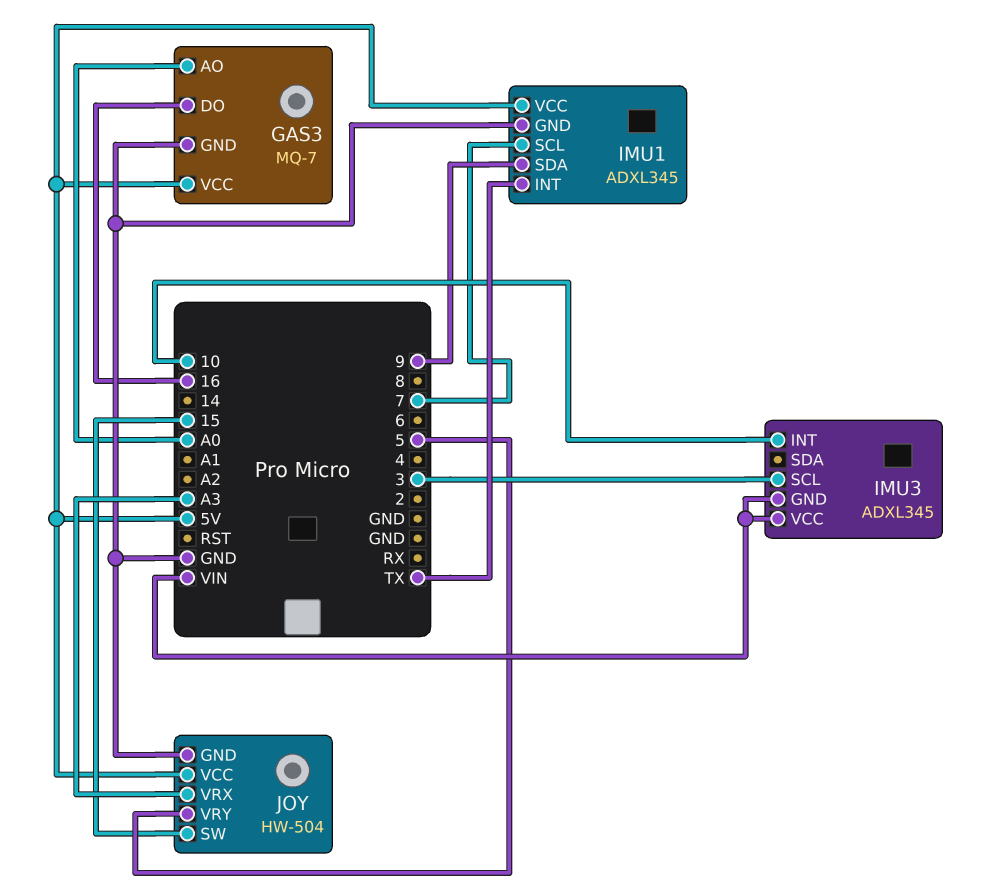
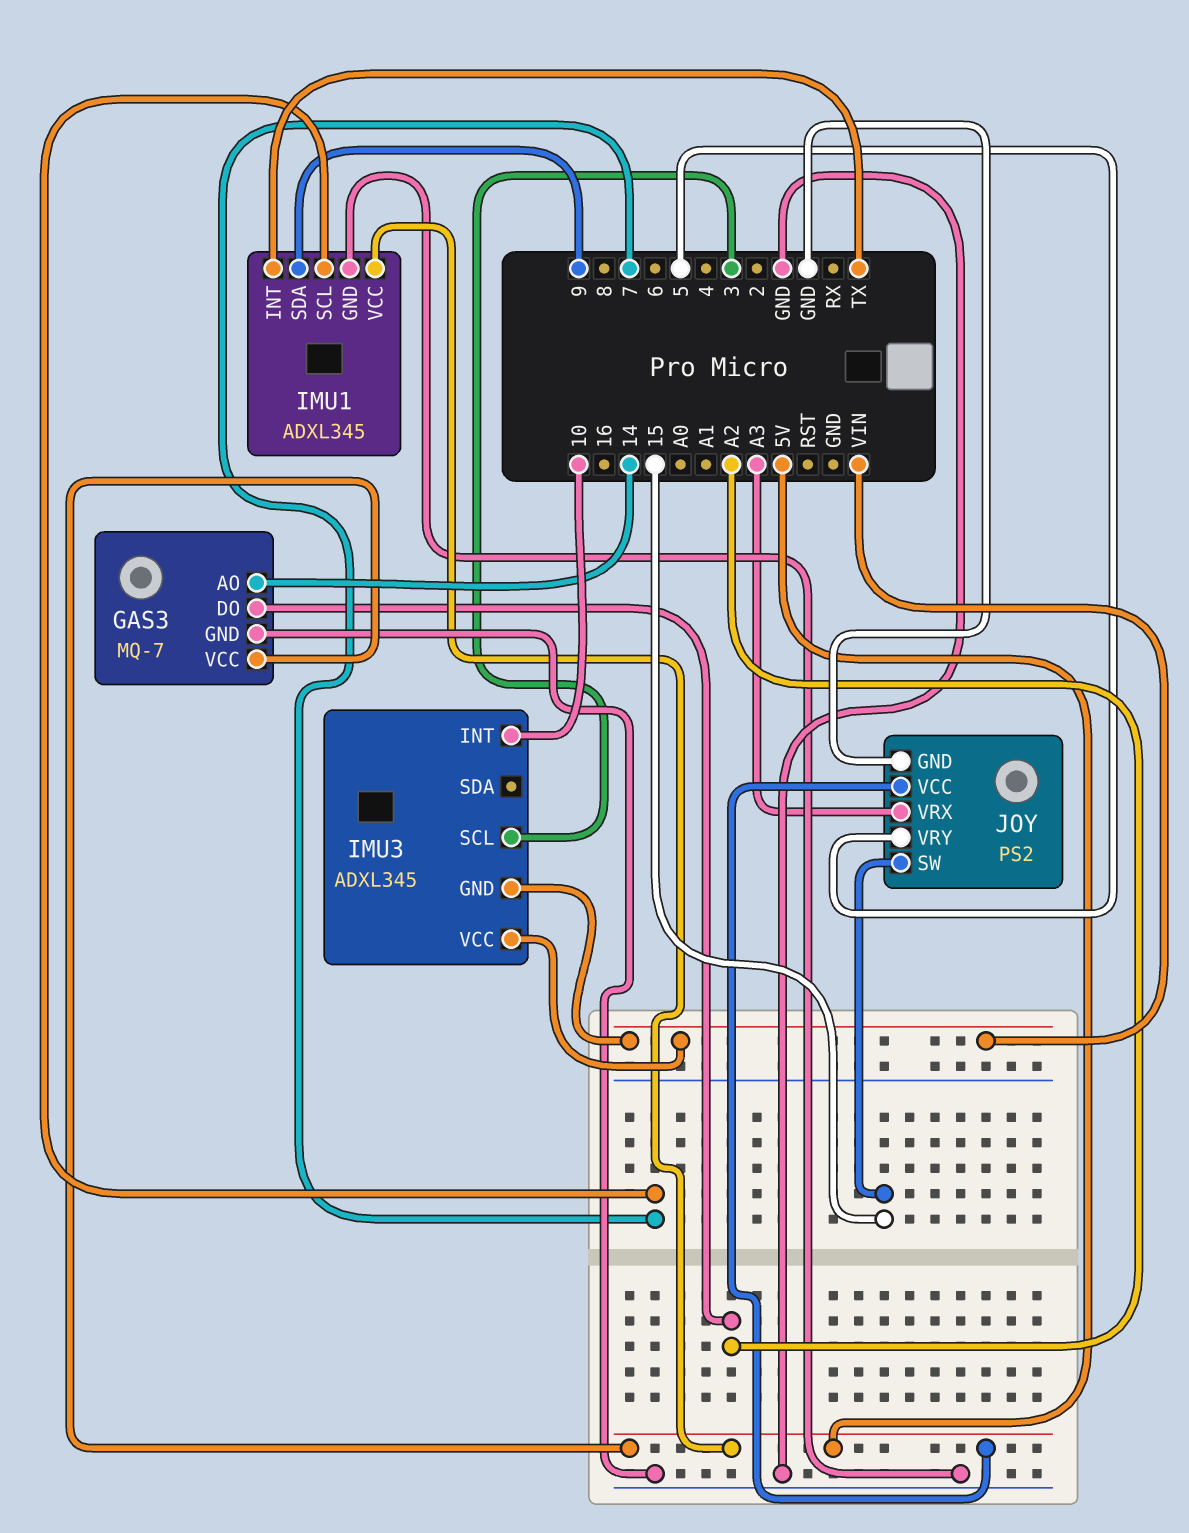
GAS3 pin AO: A0 -> 14
GAS3 pin DO: 16 -> A2
JOY: HW-504 -> PS2

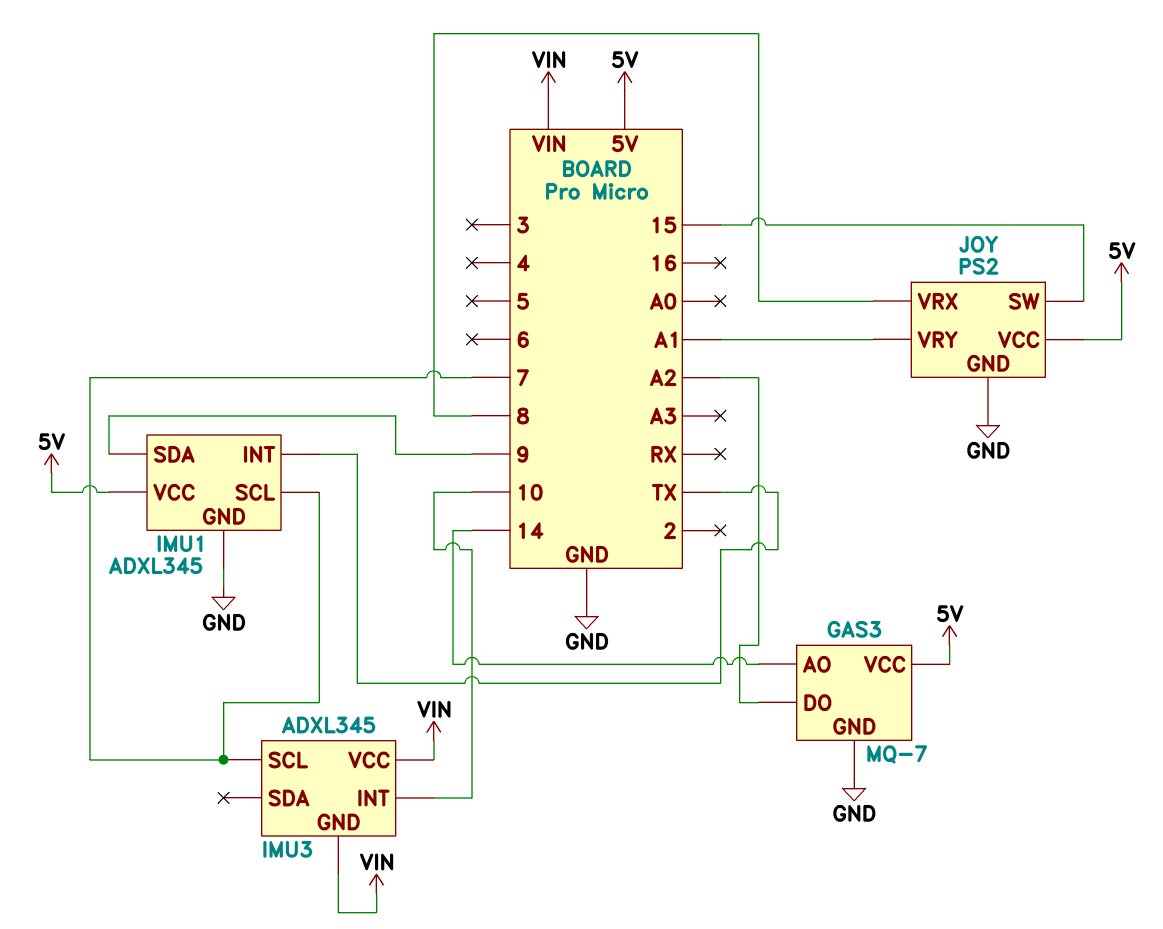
IMU3 pin SCL: 3 -> 7
JOY pin VRX: A3 -> 8
JOY pin VRY: 5 -> A1

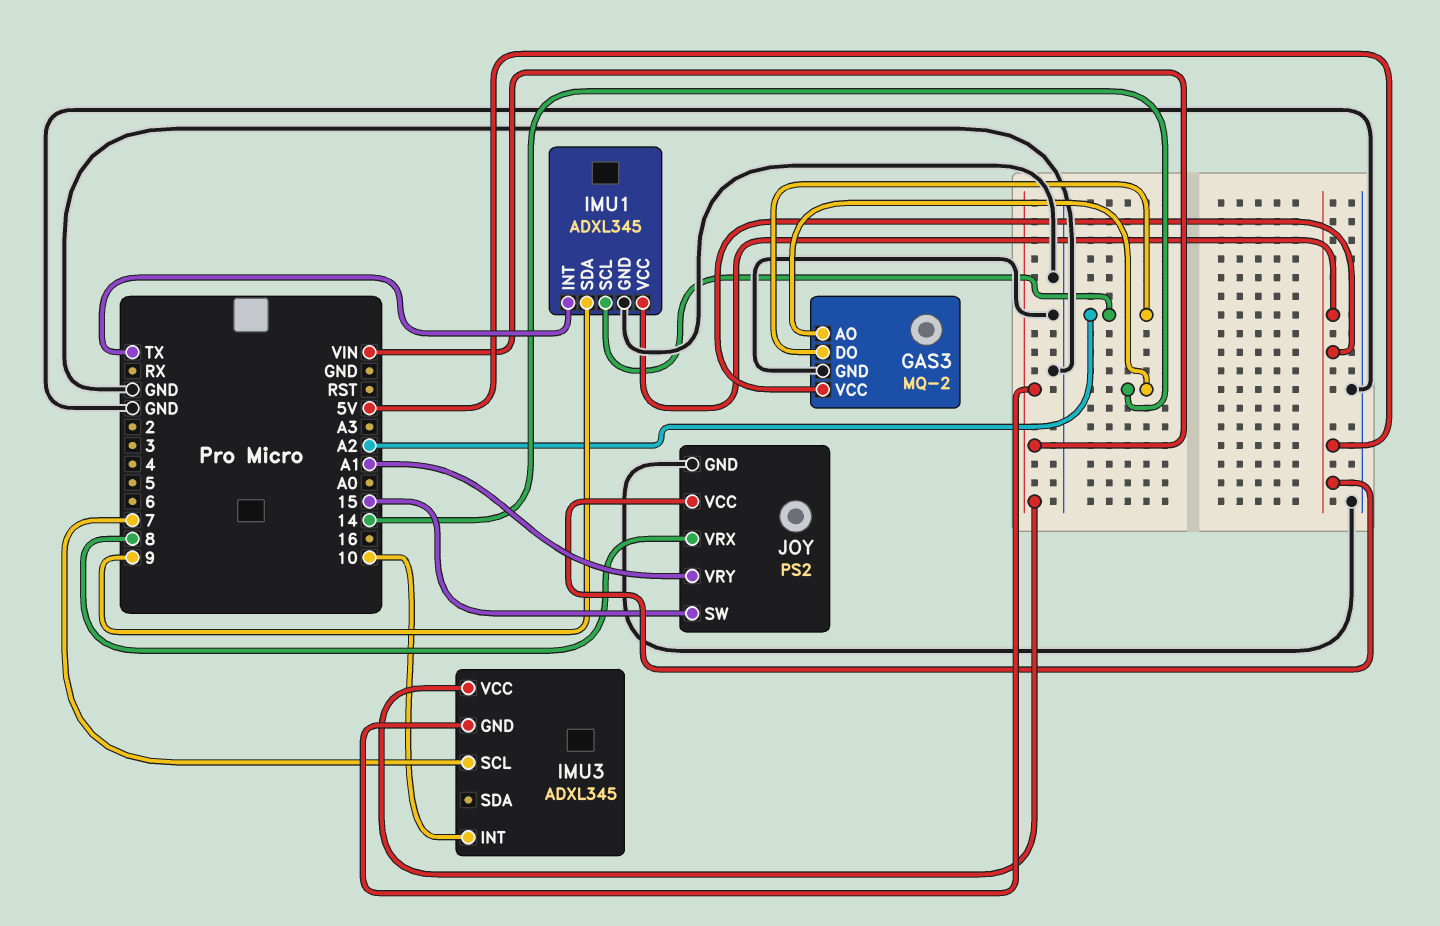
GAS3: MQ-7 -> MQ-2
IMU1 pin SCL: 7 -> A2

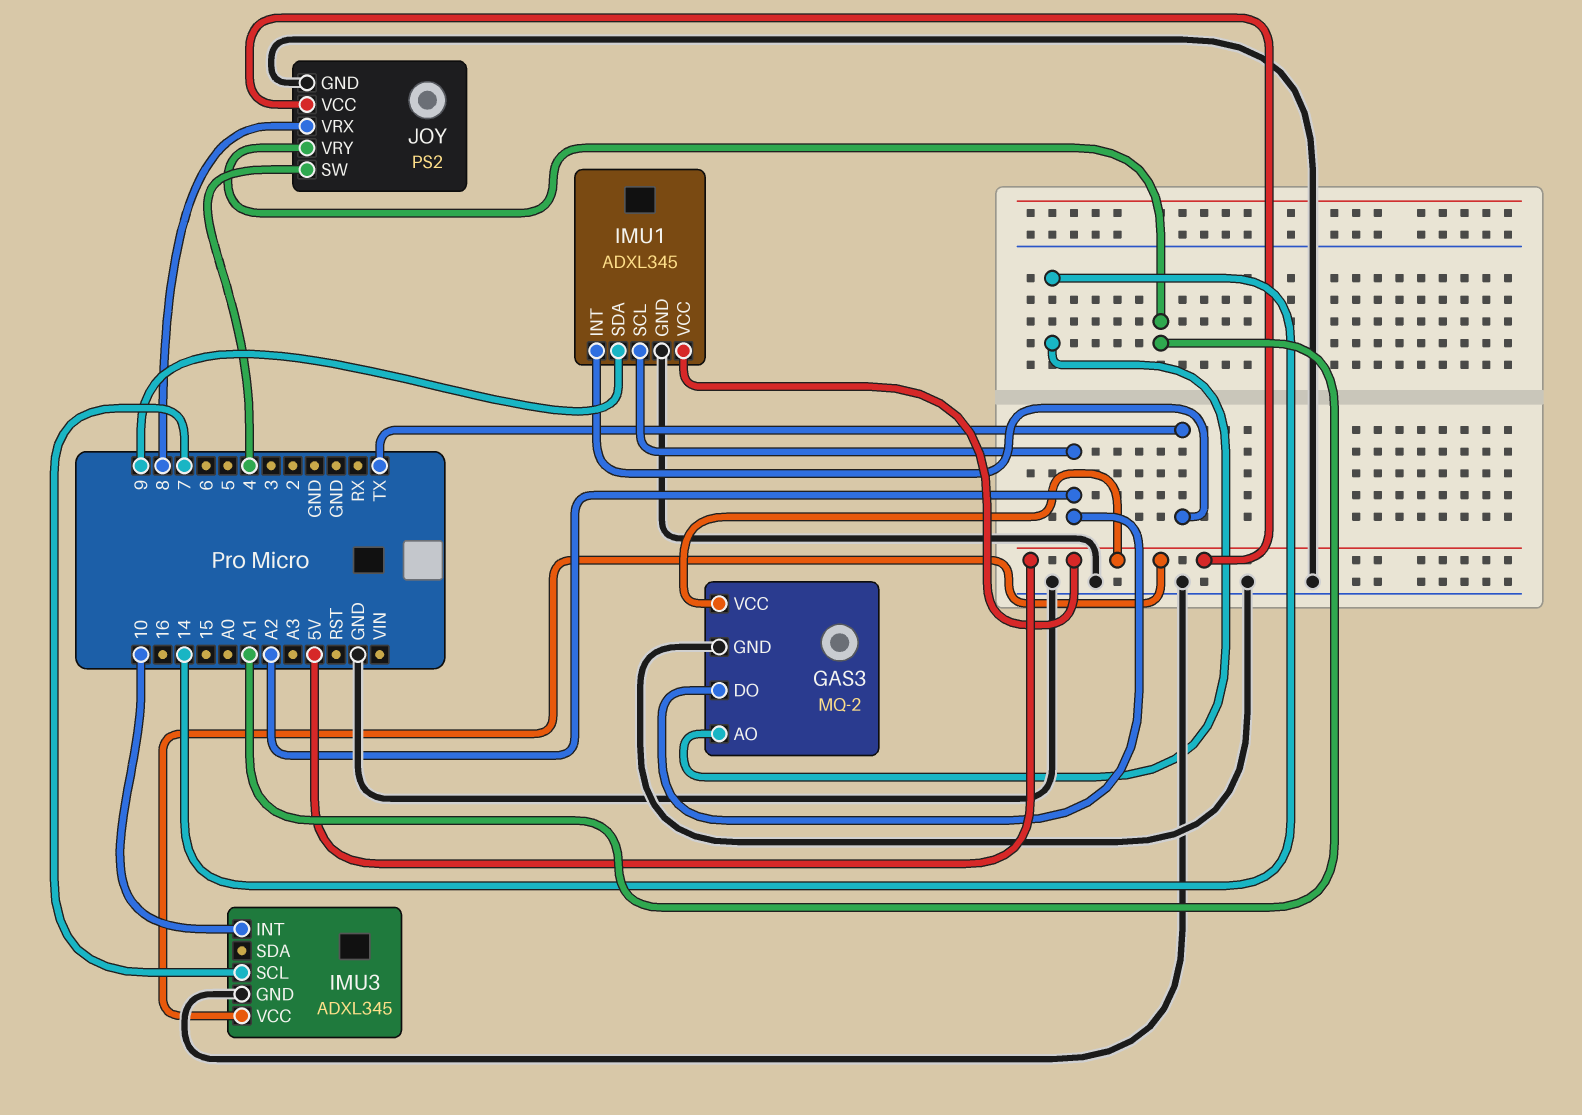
IMU3 pin GND: VIN -> GND
IMU3 pin VCC: VIN -> 5V
JOY pin SW: 15 -> 4

